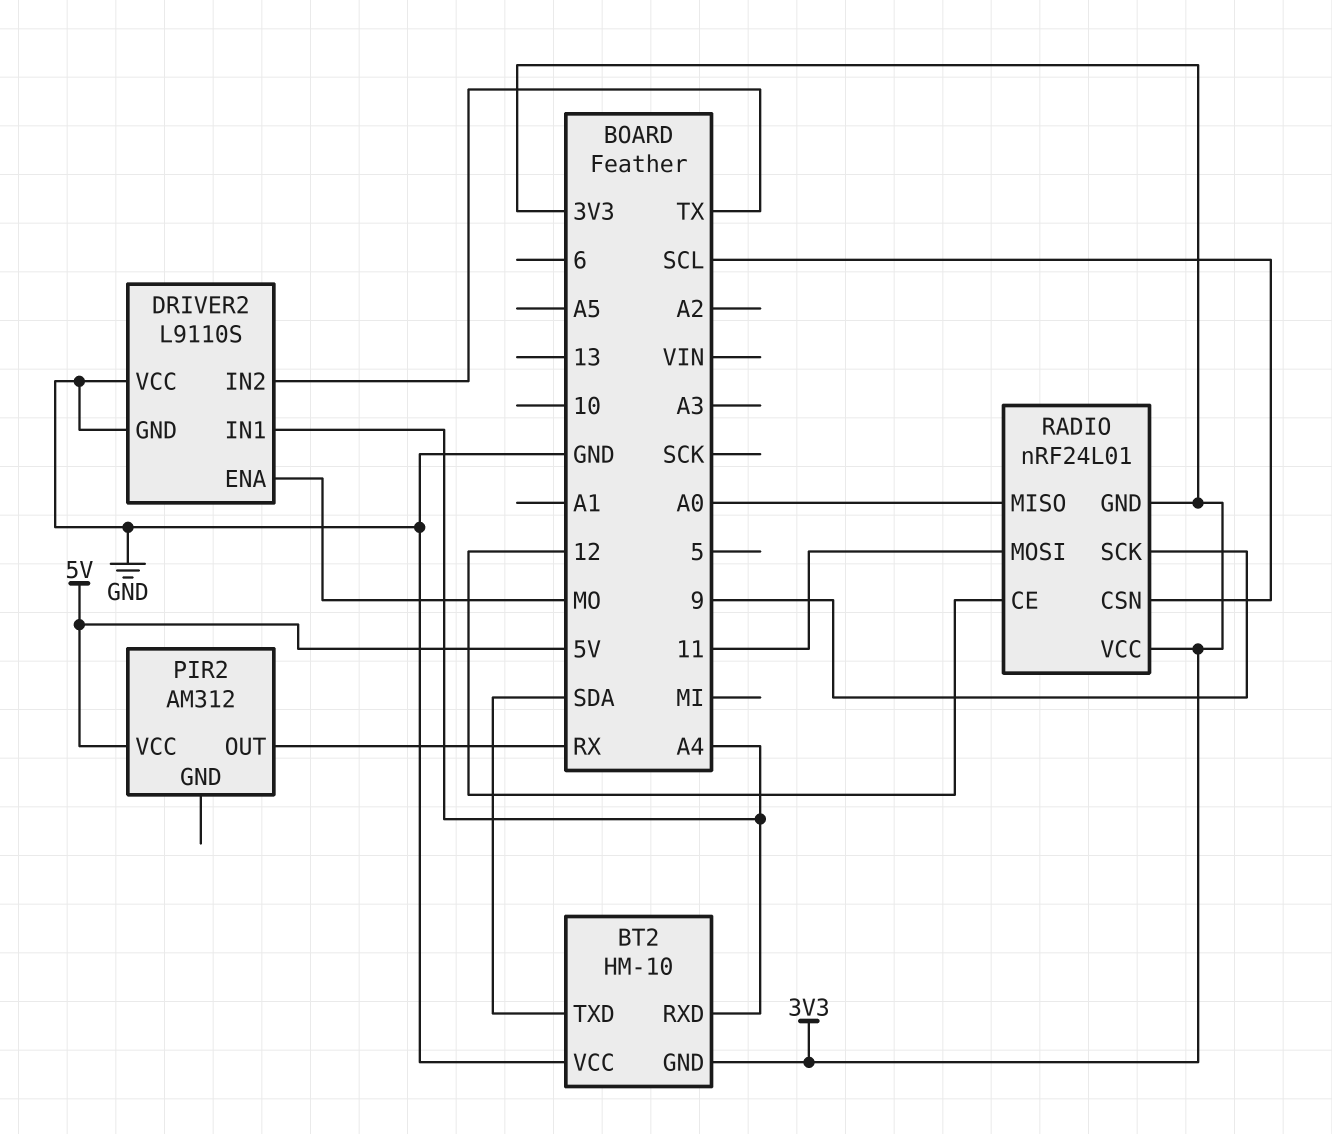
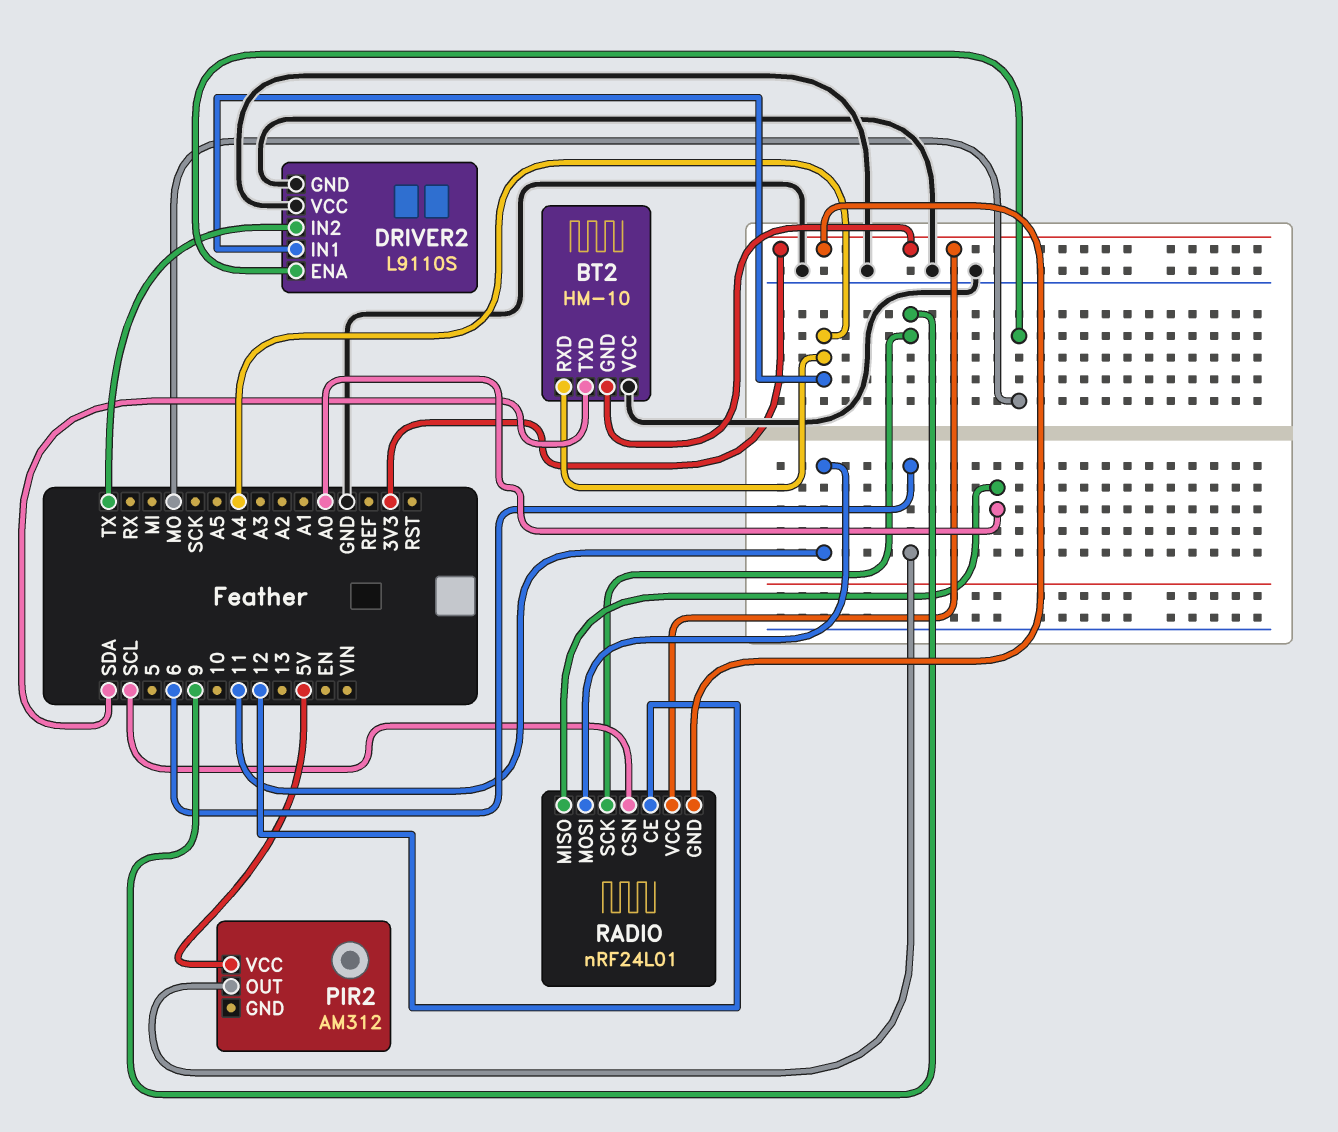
PIR2 pin OUT: RX -> 6

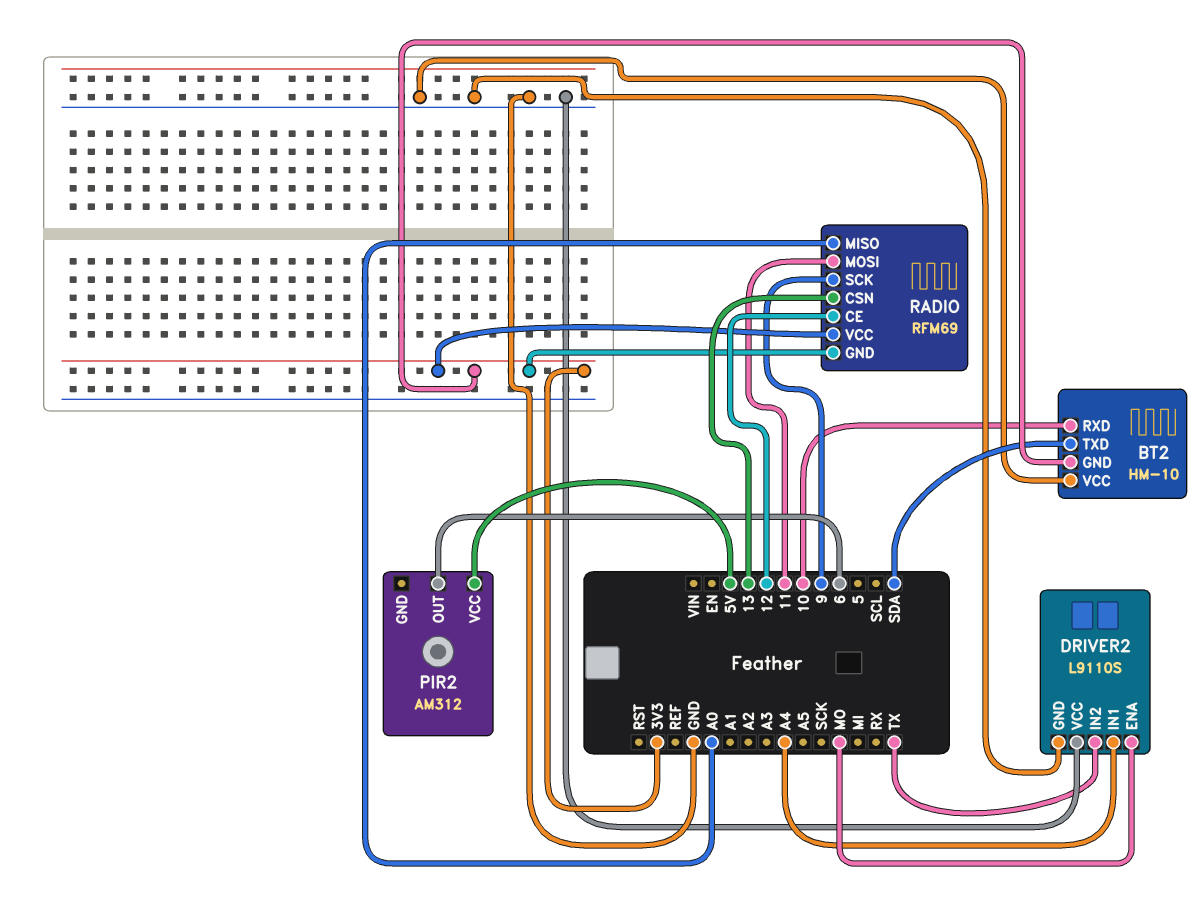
BT2 pin RXD: A4 -> 10
RADIO: nRF24L01 -> RFM69
RADIO pin CSN: SCL -> 13

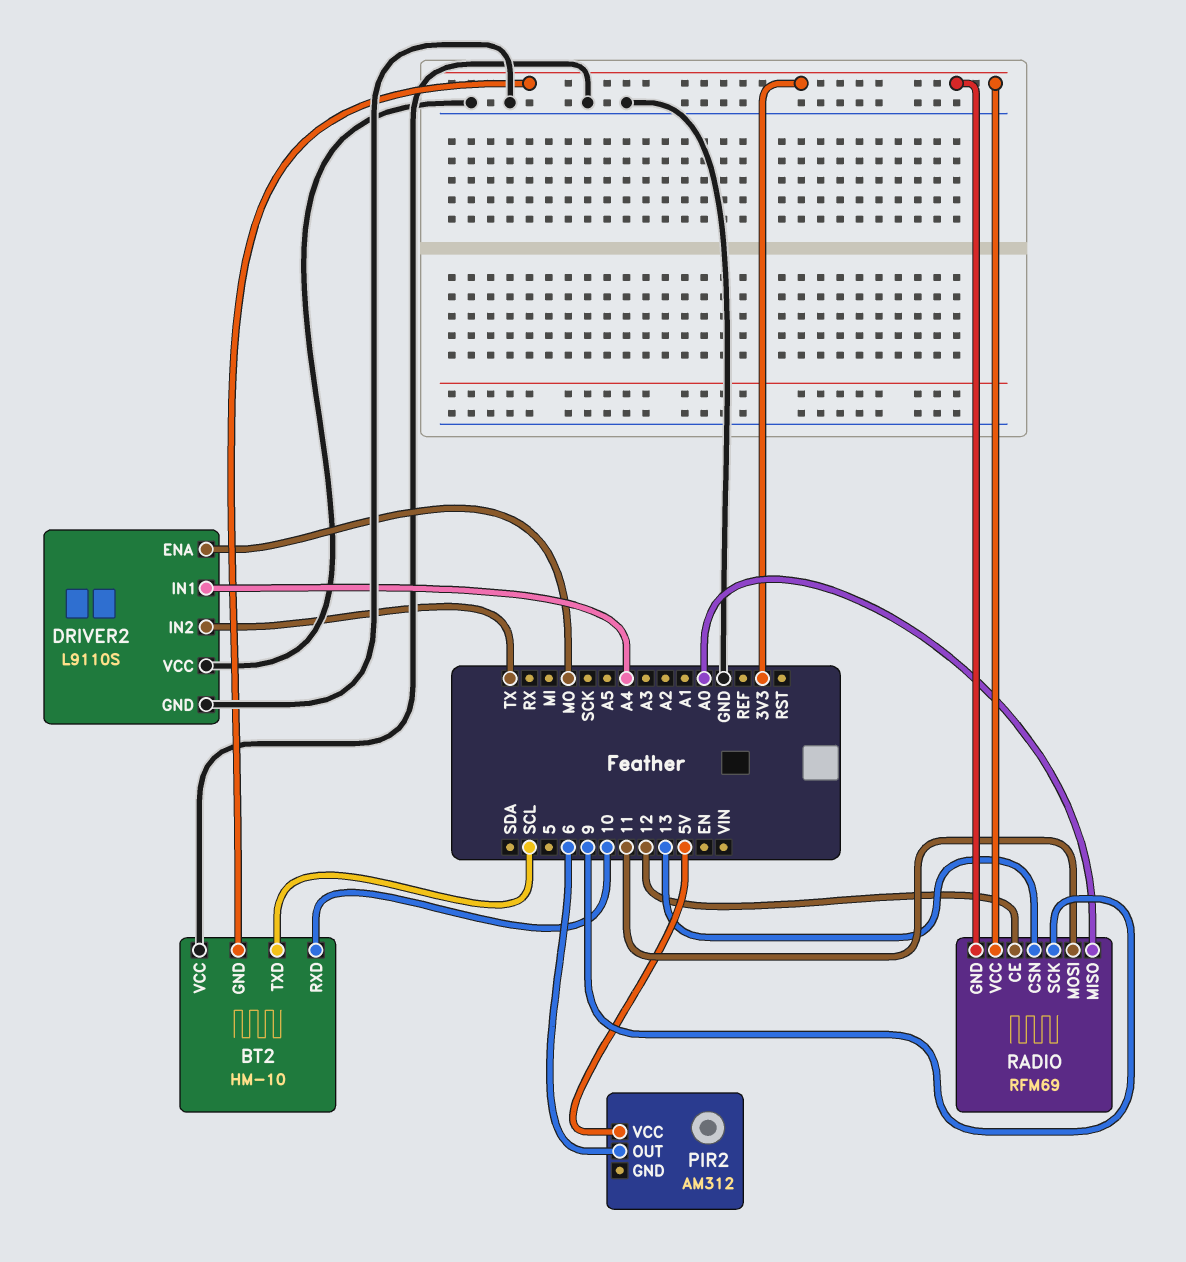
BT2 pin TXD: SDA -> SCL

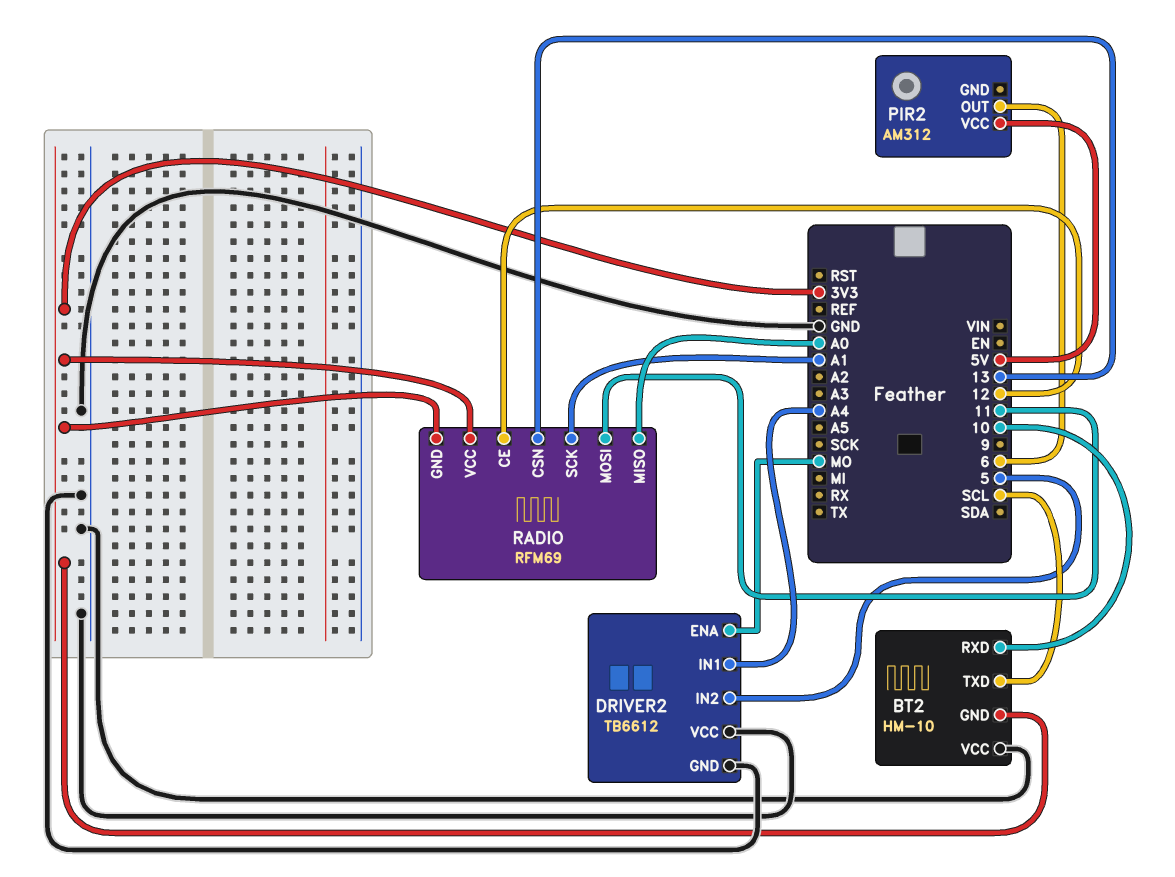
DRIVER2: L9110S -> TB6612
DRIVER2 pin IN2: TX -> 5
RADIO pin SCK: 9 -> A1

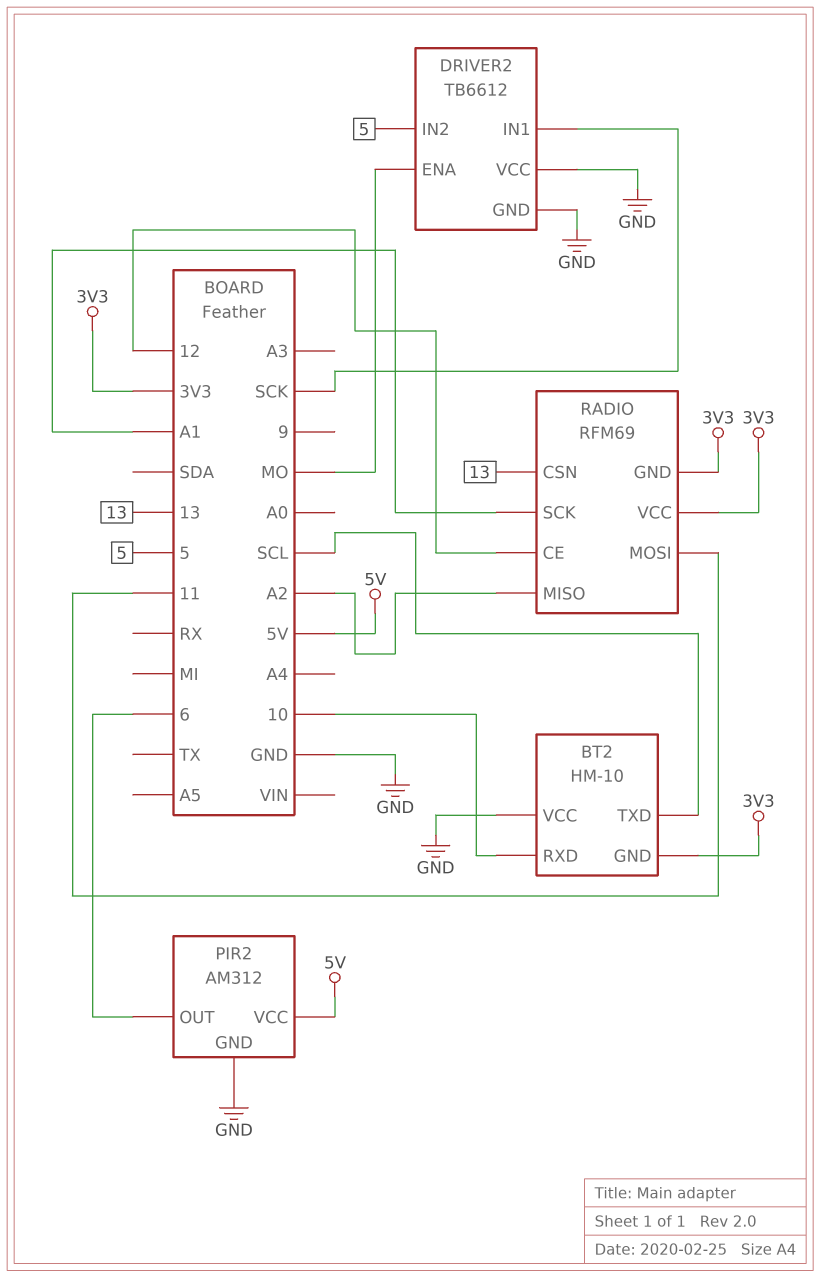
DRIVER2 pin IN1: A4 -> SCK
PIR2 pin GND: none -> GND
RADIO pin MISO: A0 -> A2

